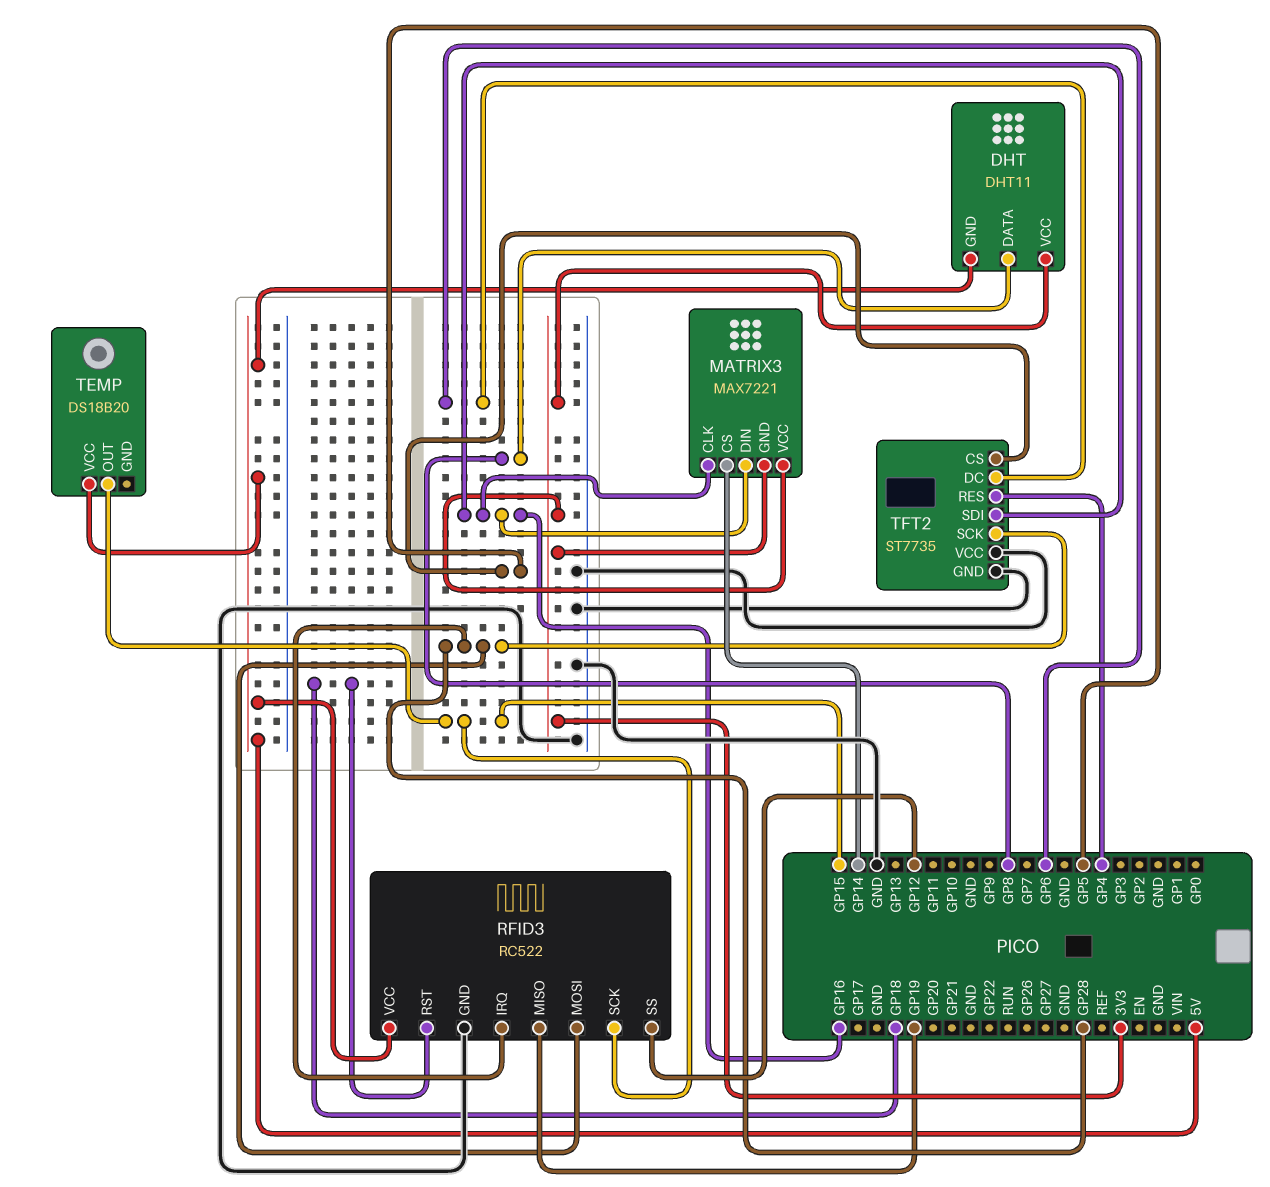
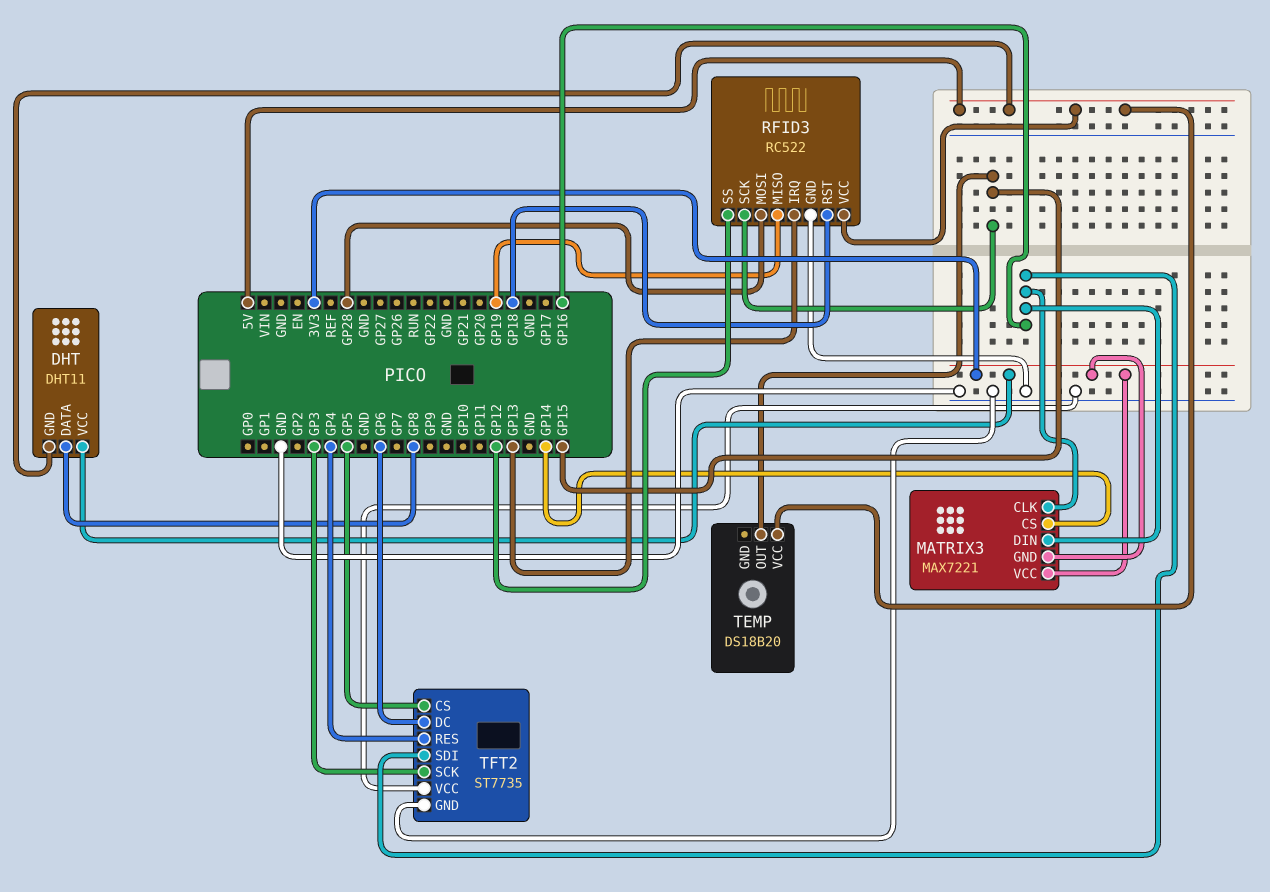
RFID3 pin IRQ: GP28 -> GP13
TFT2 pin SCK: GP28 -> GP3

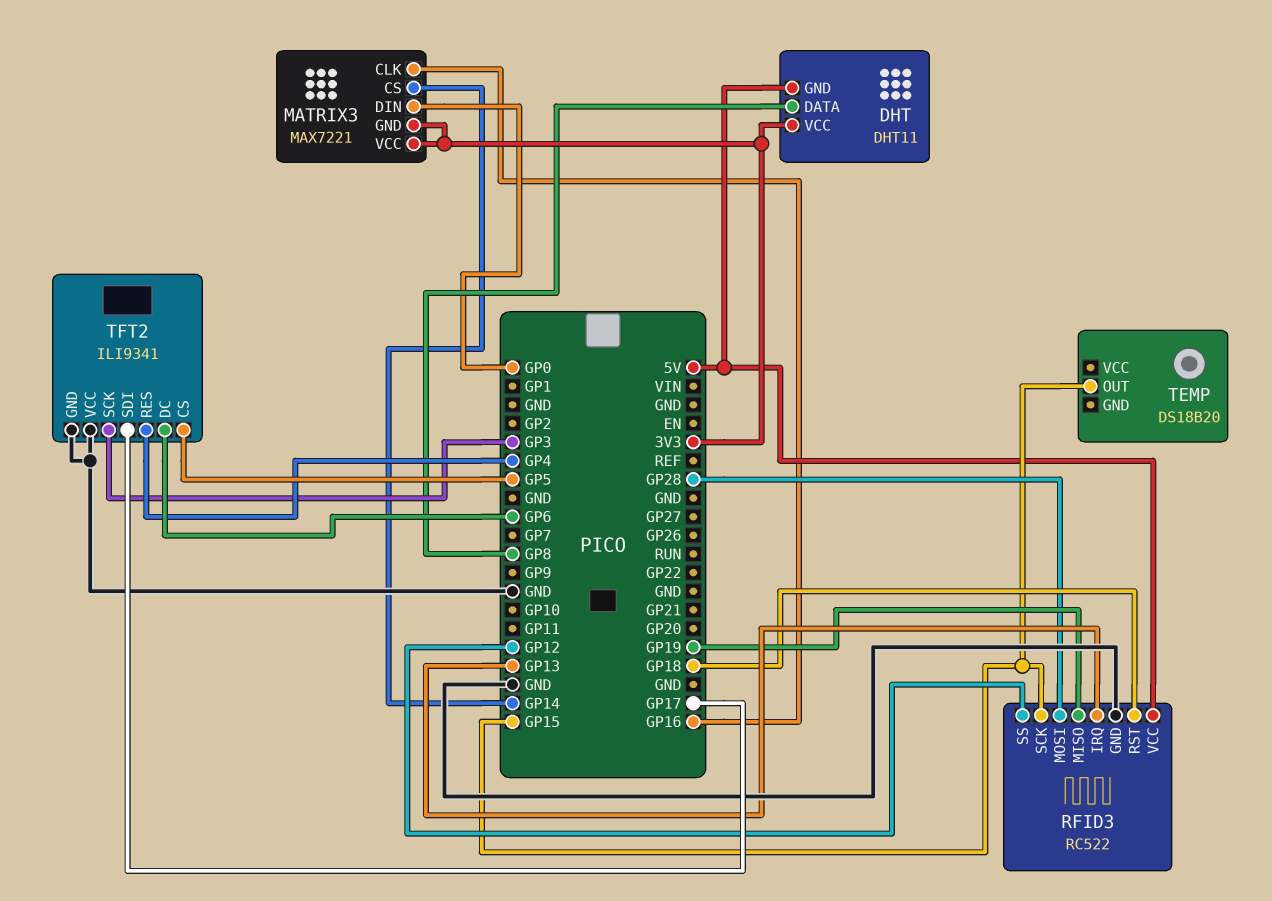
MATRIX3 pin DIN: GP16 -> GP0
TEMP pin VCC: 5V -> none
TFT2: ST7735 -> ILI9341
TFT2 pin SDI: GP16 -> GP17

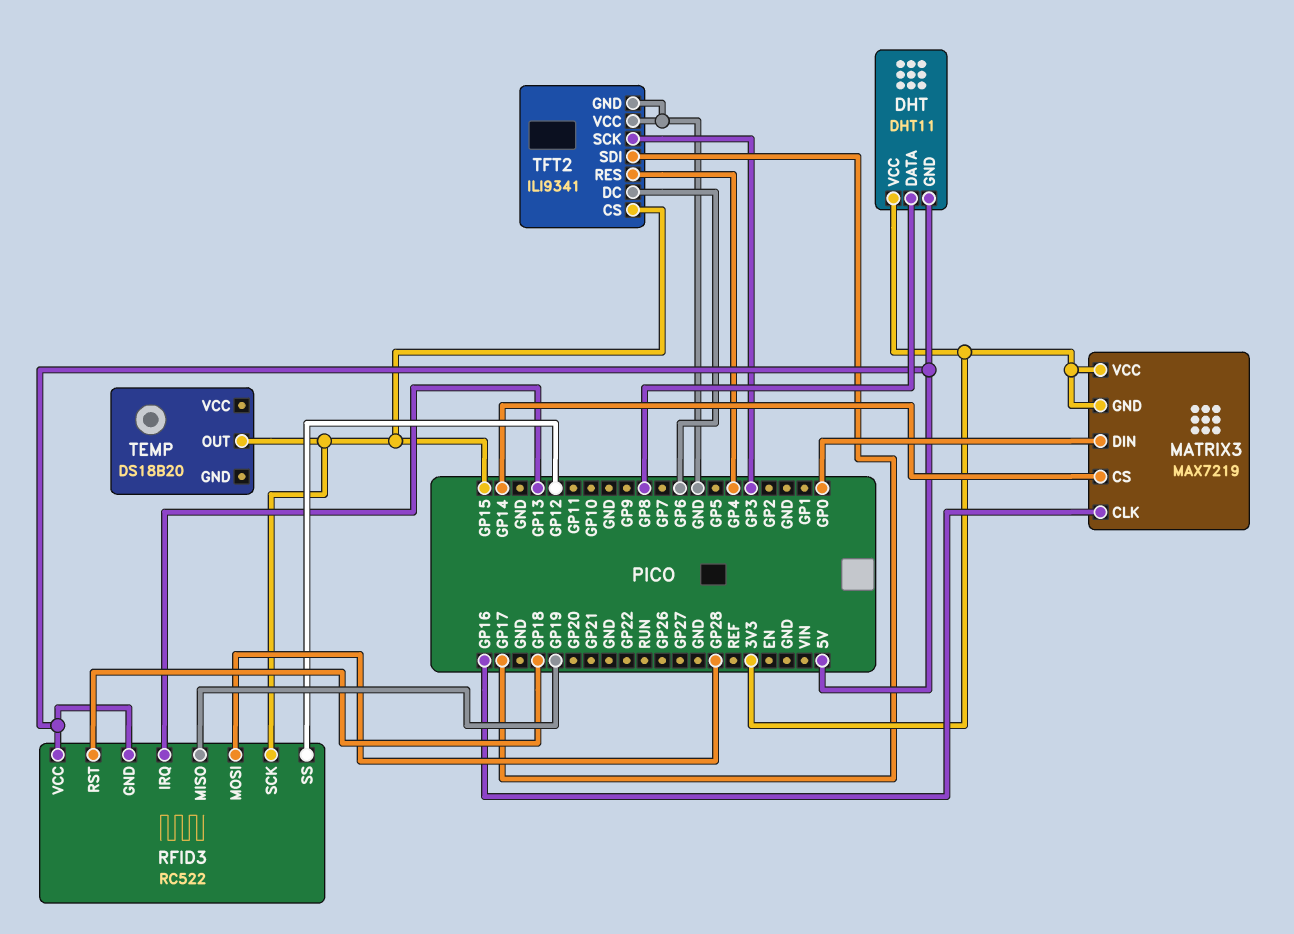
MATRIX3: MAX7221 -> MAX7219
RFID3 pin GND: GND -> 5V
TFT2 pin CS: GP5 -> GP15

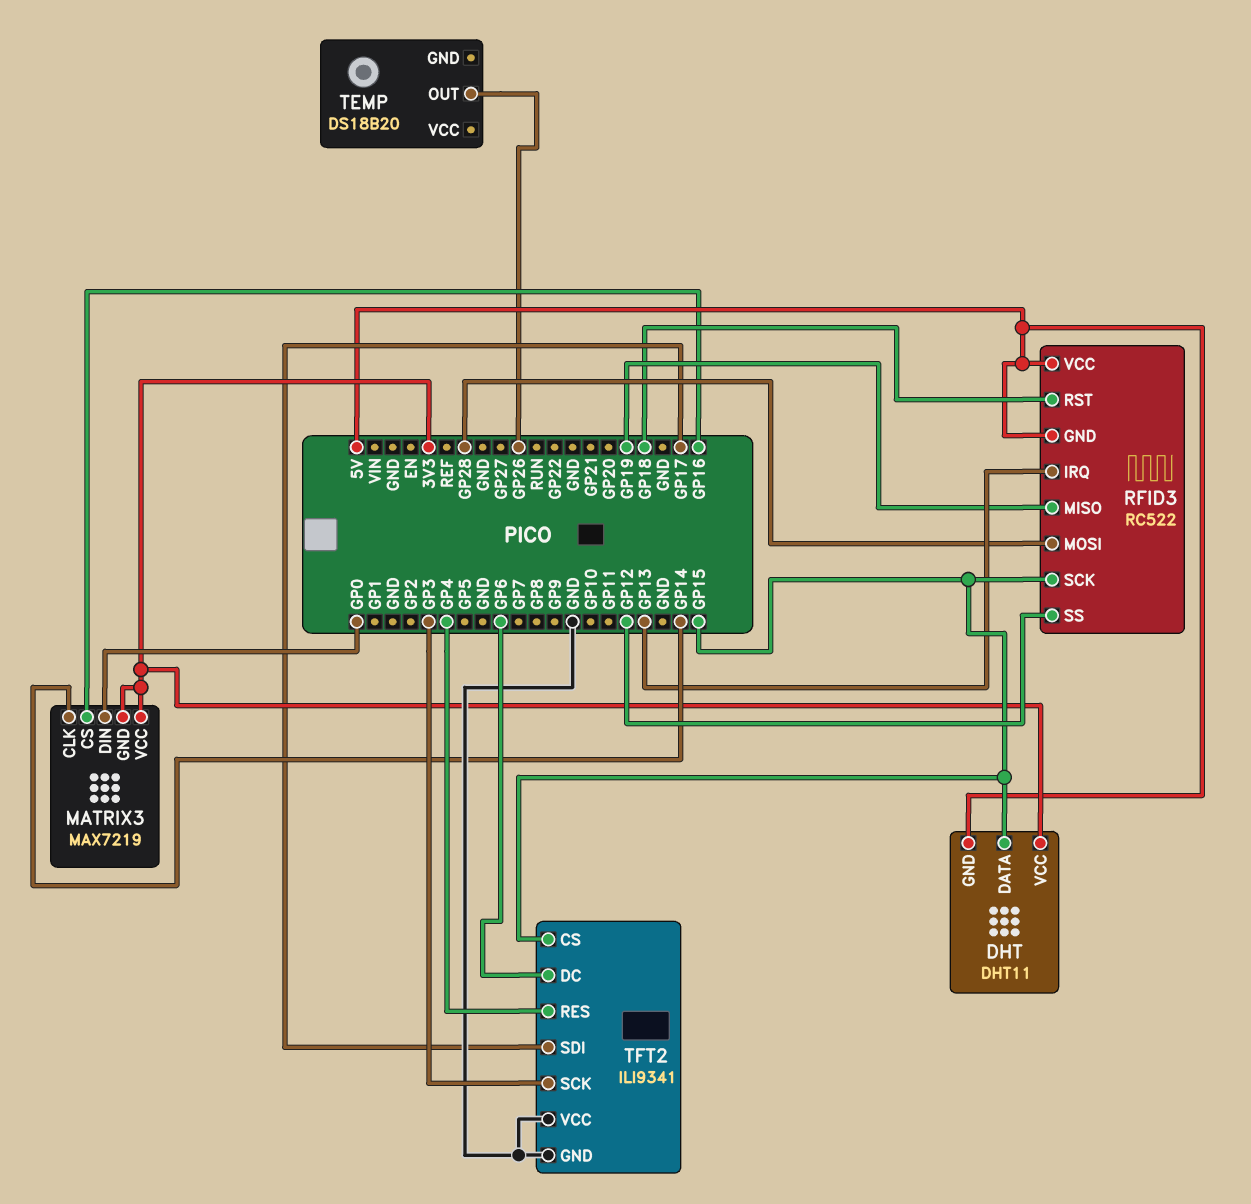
DHT pin DATA: GP8 -> GP15
MATRIX3 pin CLK: GP16 -> GP14
MATRIX3 pin CS: GP14 -> GP16
TEMP pin OUT: GP15 -> GP26

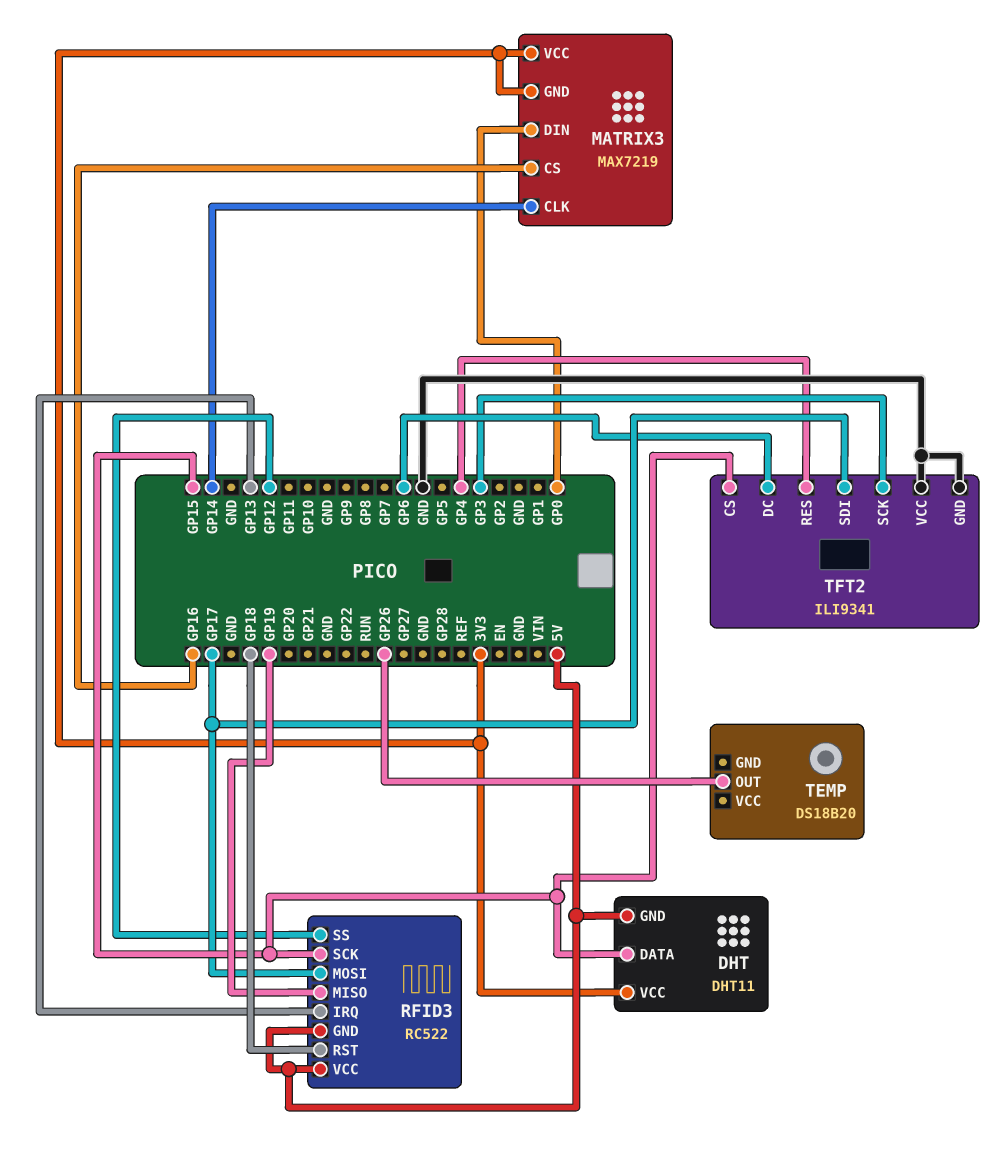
RFID3 pin MOSI: GP28 -> GP17

